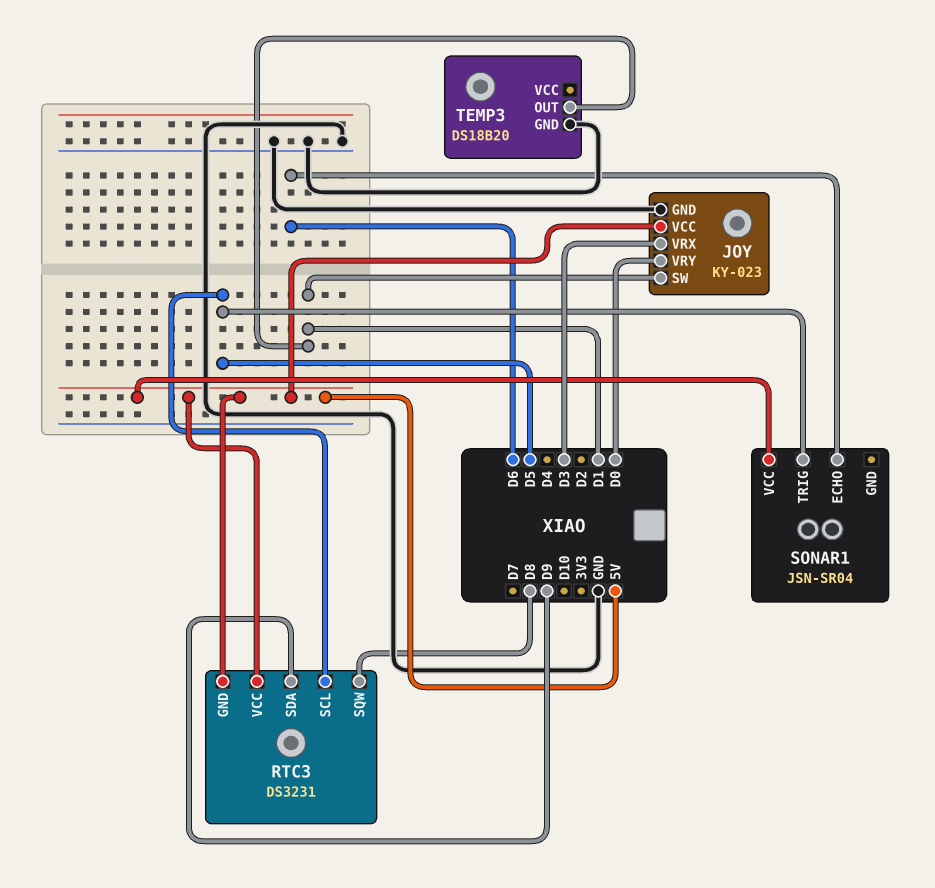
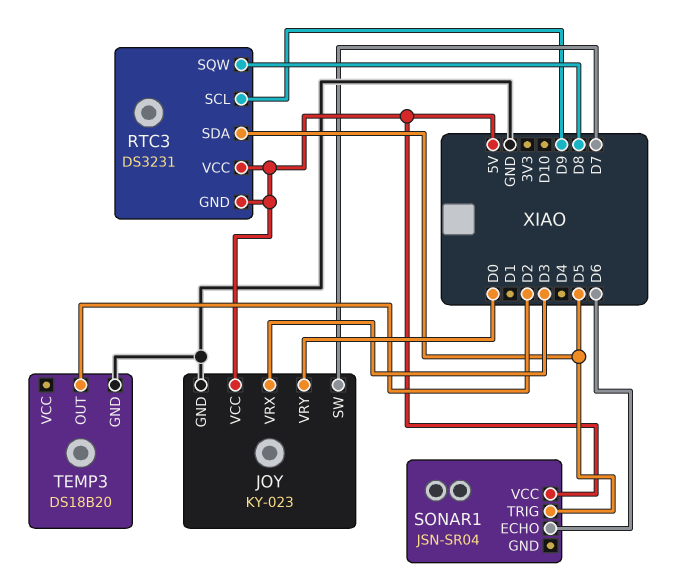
JOY pin SW: D1 -> D7
RTC3 pin SCL: D5 -> D9
RTC3 pin SDA: D9 -> D5
TEMP3 pin OUT: D1 -> D2

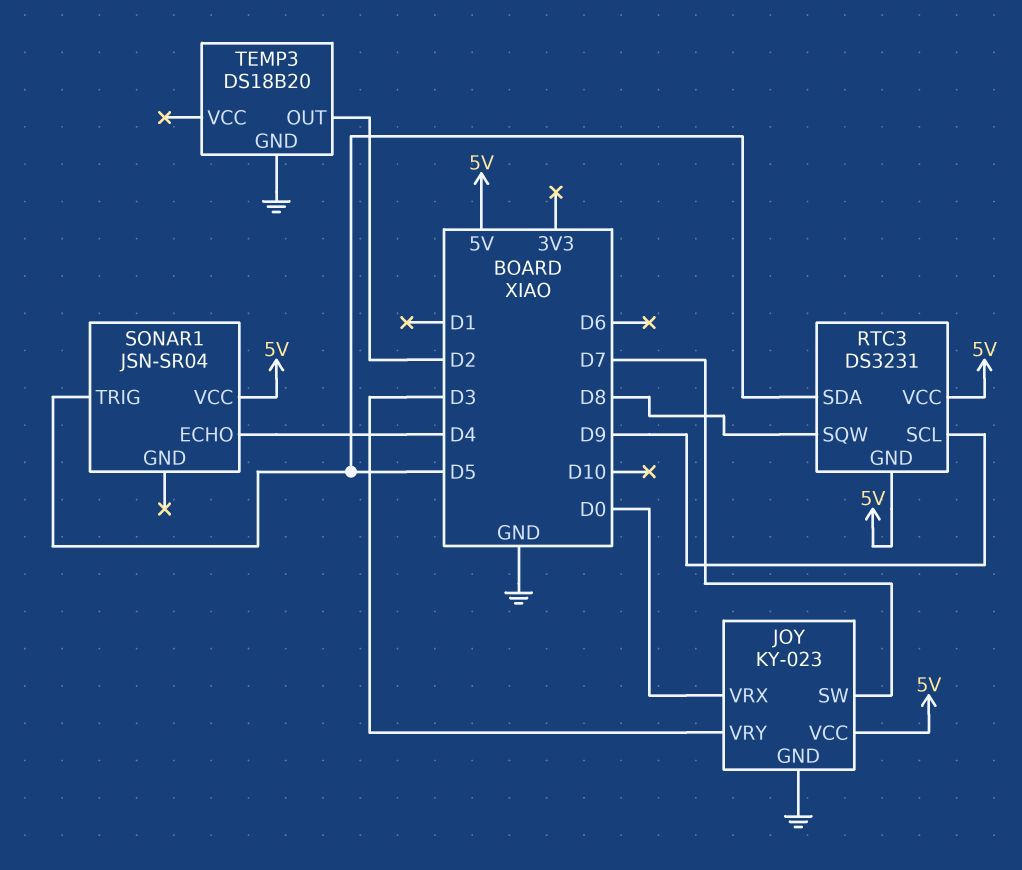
JOY pin VRX: D3 -> D0
JOY pin VRY: D0 -> D3
SONAR1 pin ECHO: D6 -> D4

